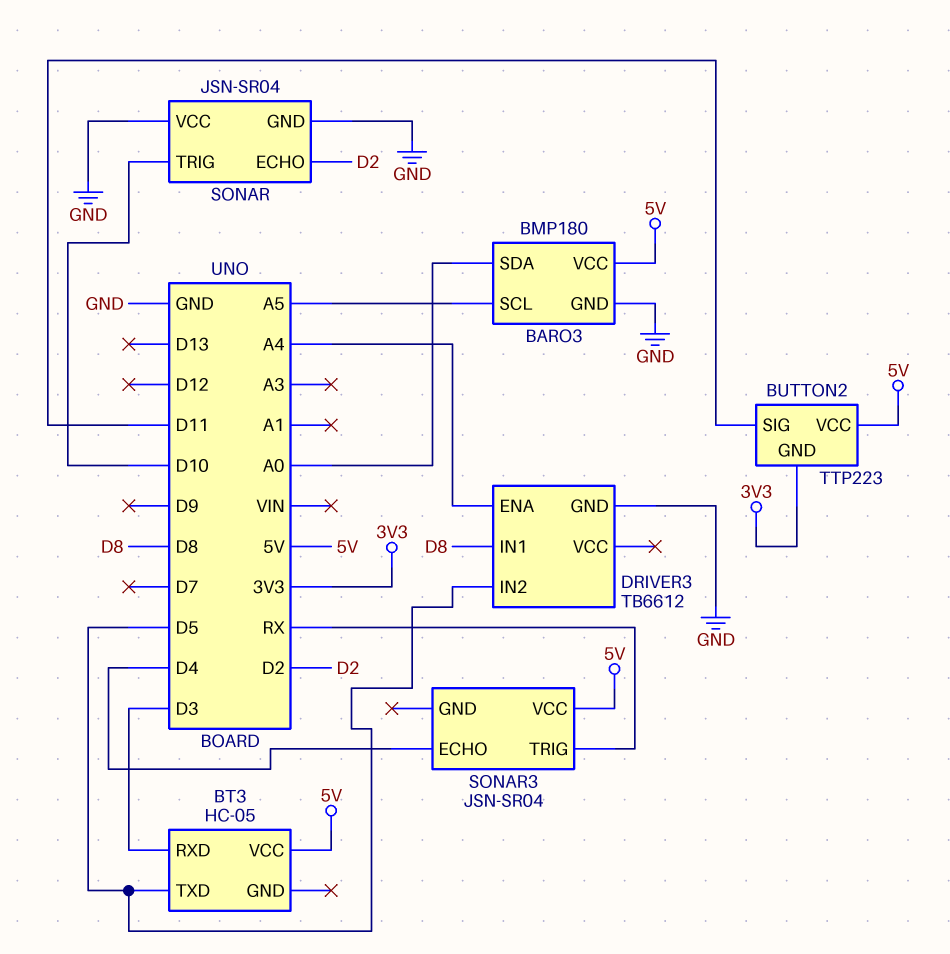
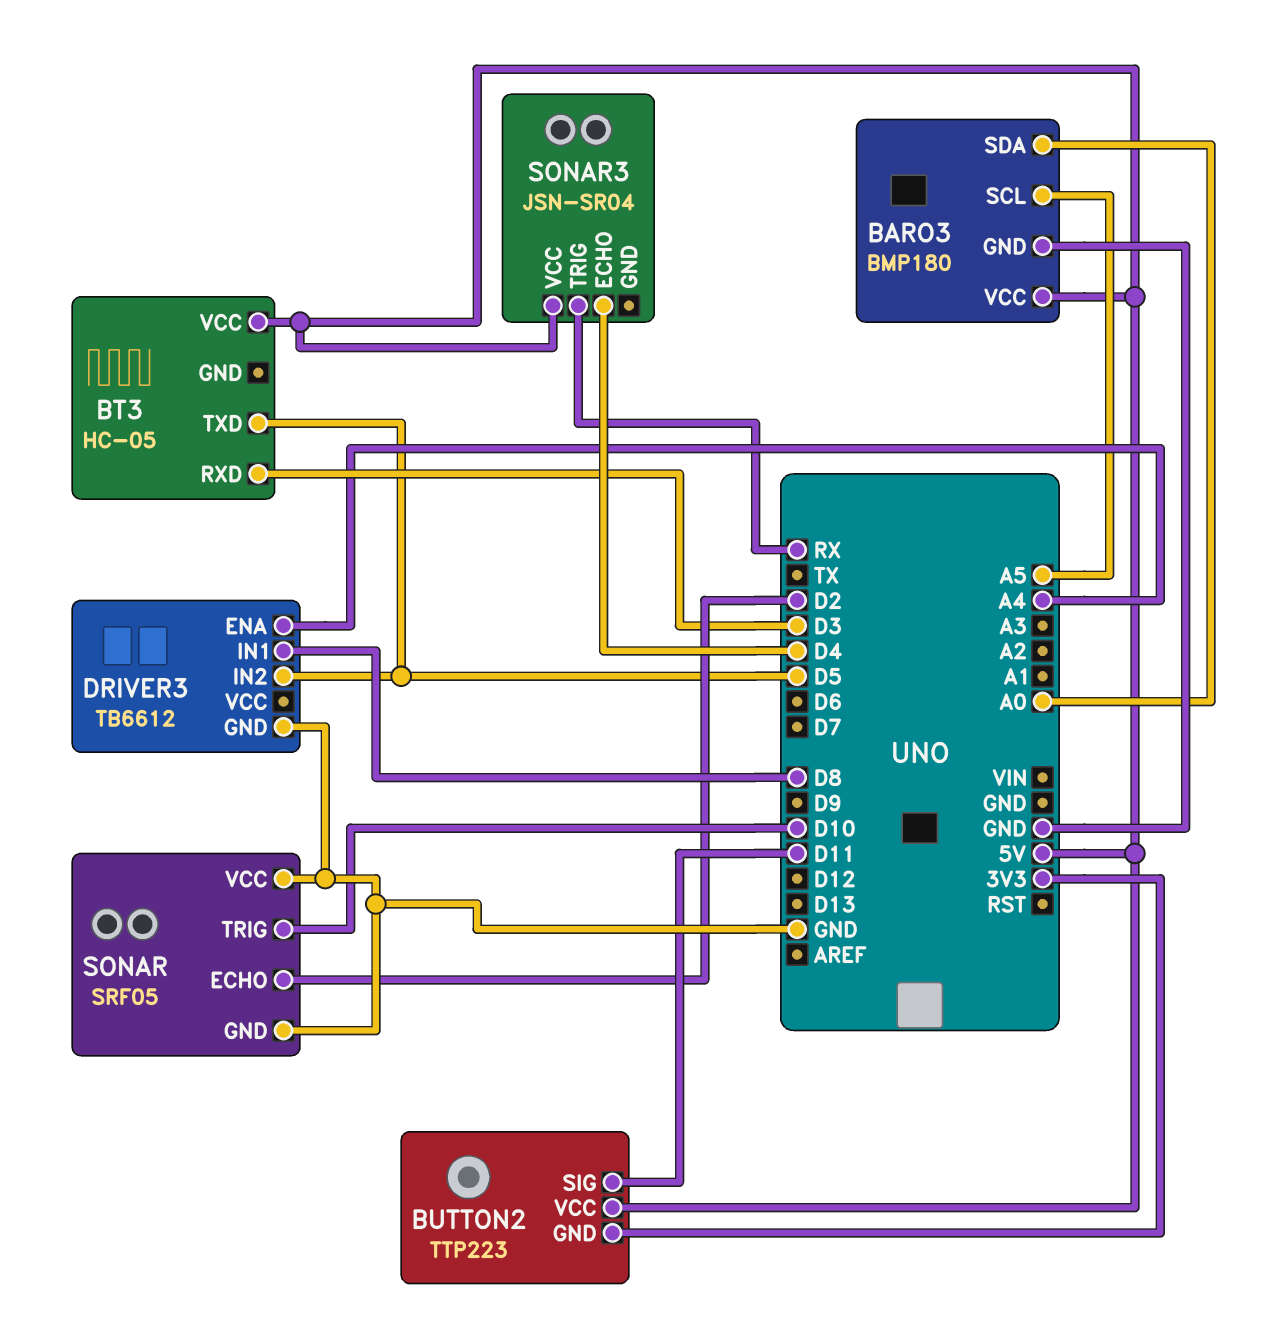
SONAR: JSN-SR04 -> SRF05

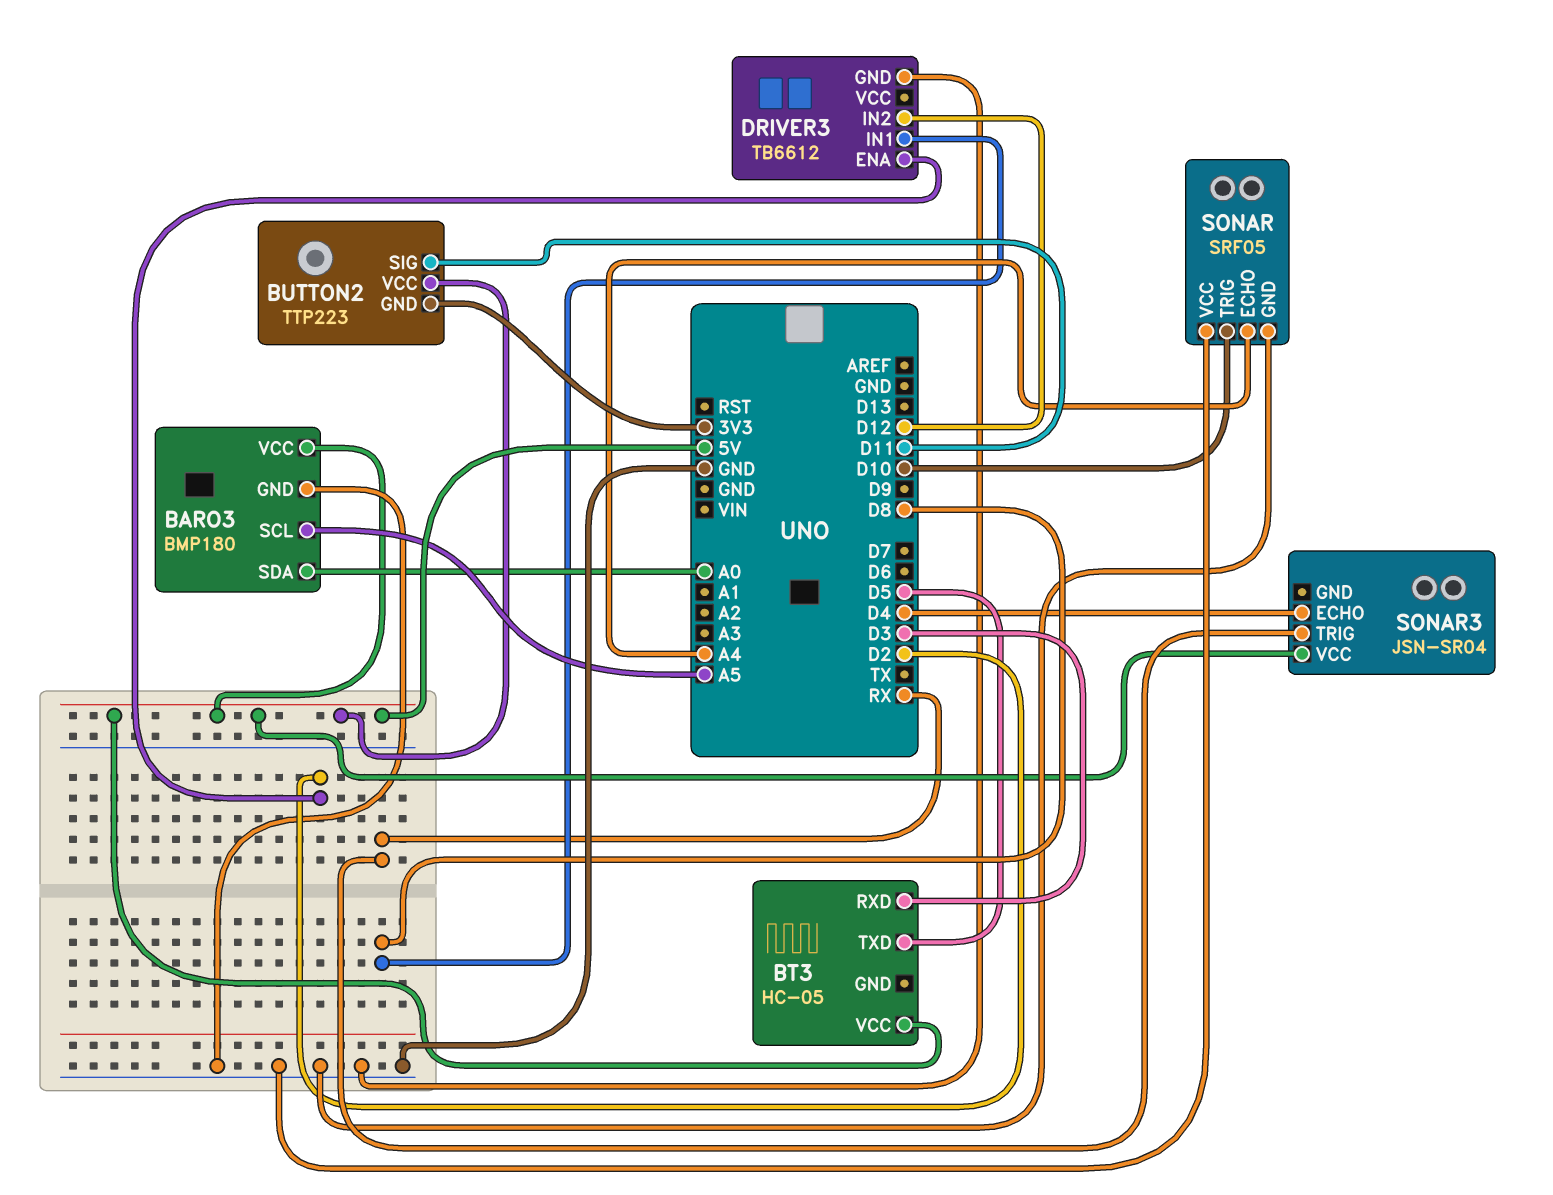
DRIVER3 pin ENA: A4 -> D2
DRIVER3 pin IN2: D5 -> D12
SONAR pin ECHO: D2 -> A4

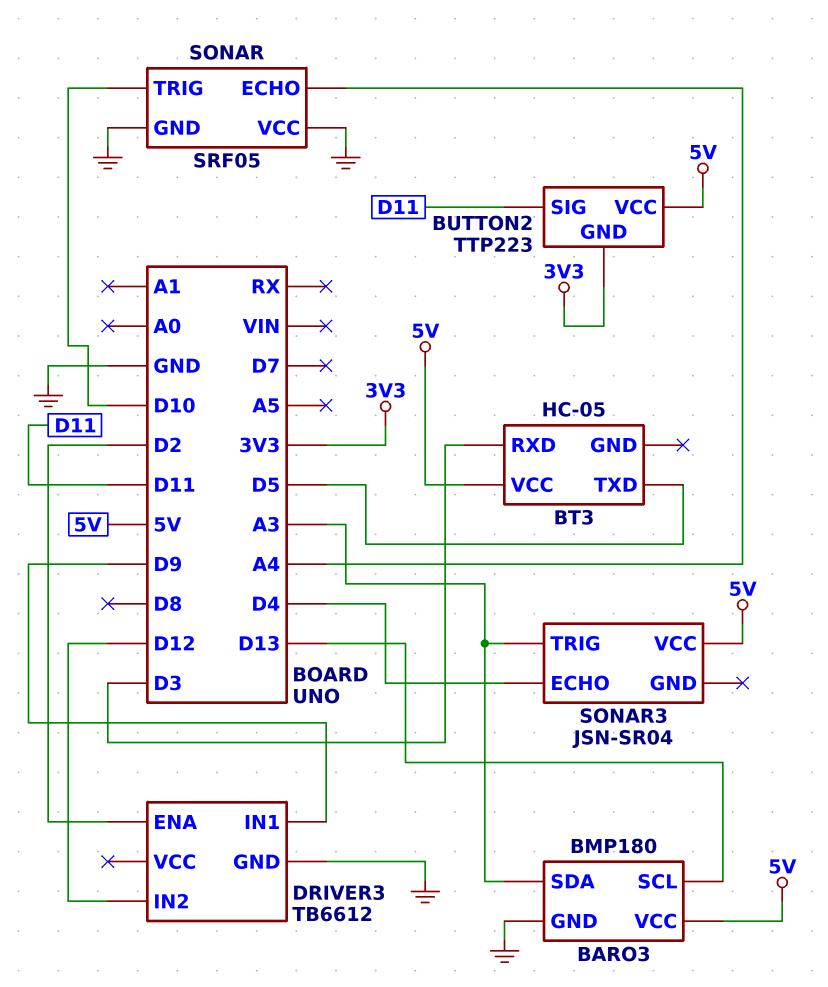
BARO3 pin SCL: A5 -> D13
BARO3 pin SDA: A0 -> A3
DRIVER3 pin IN1: D8 -> D9
SONAR3 pin TRIG: RX -> A3

